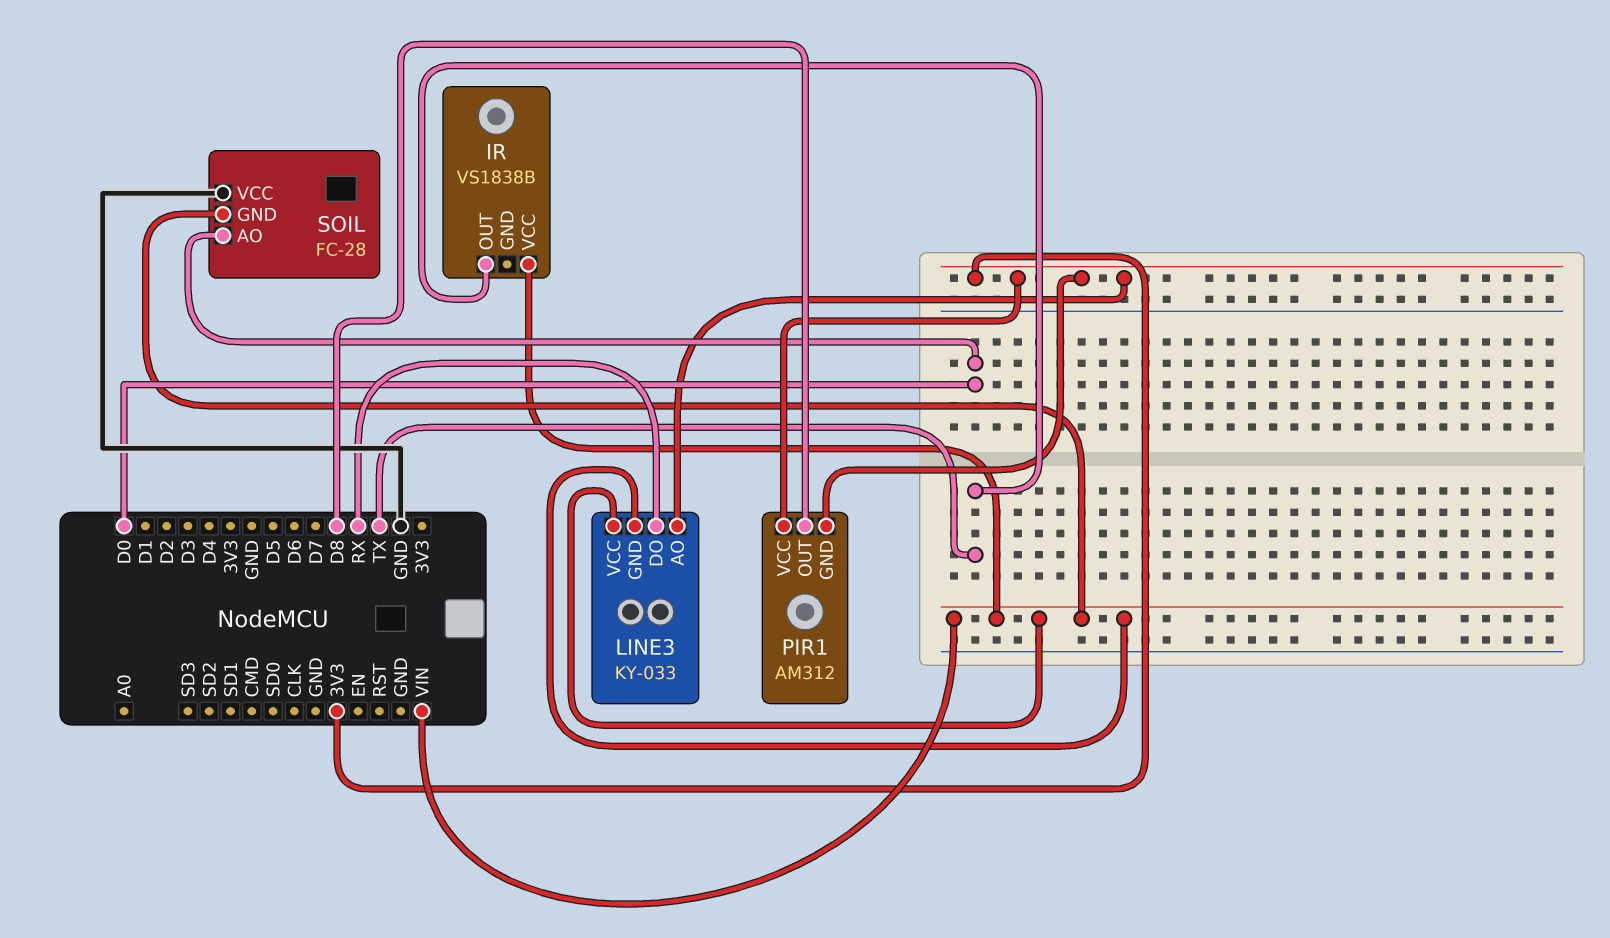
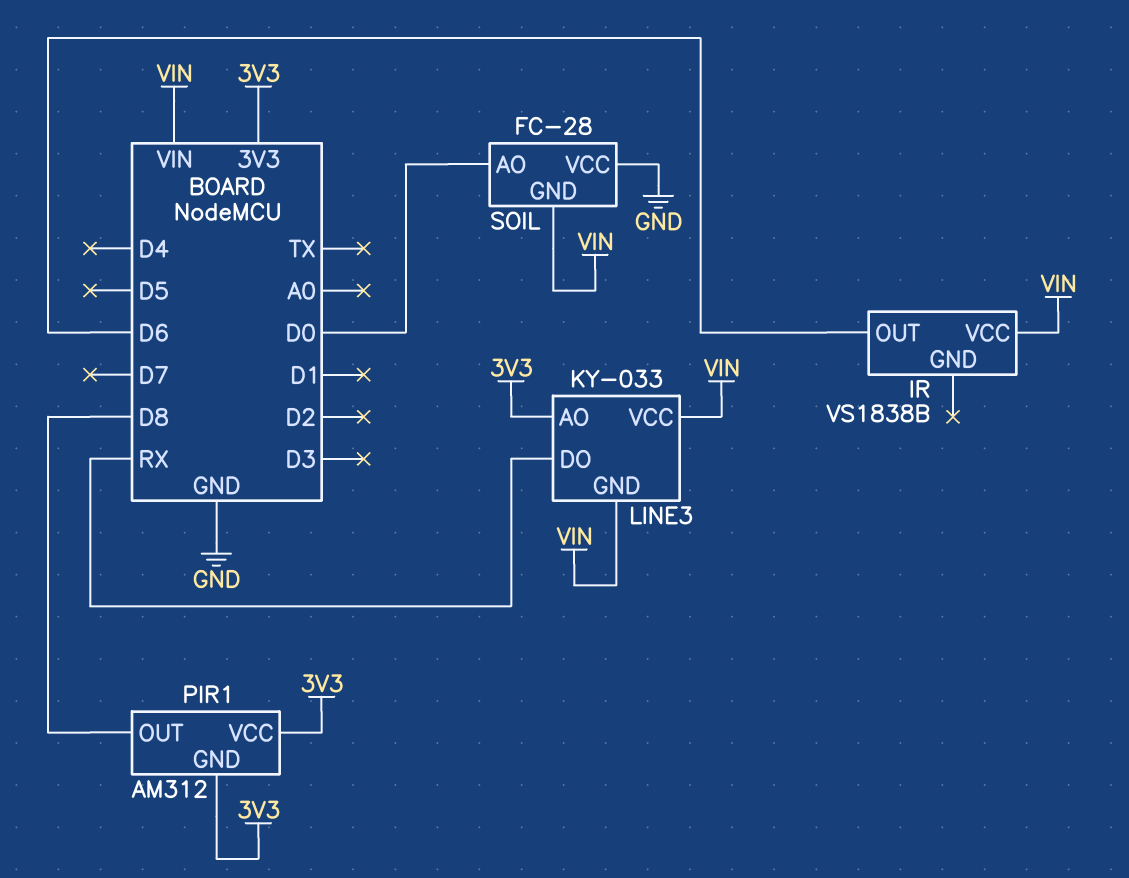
IR pin OUT: TX -> D6

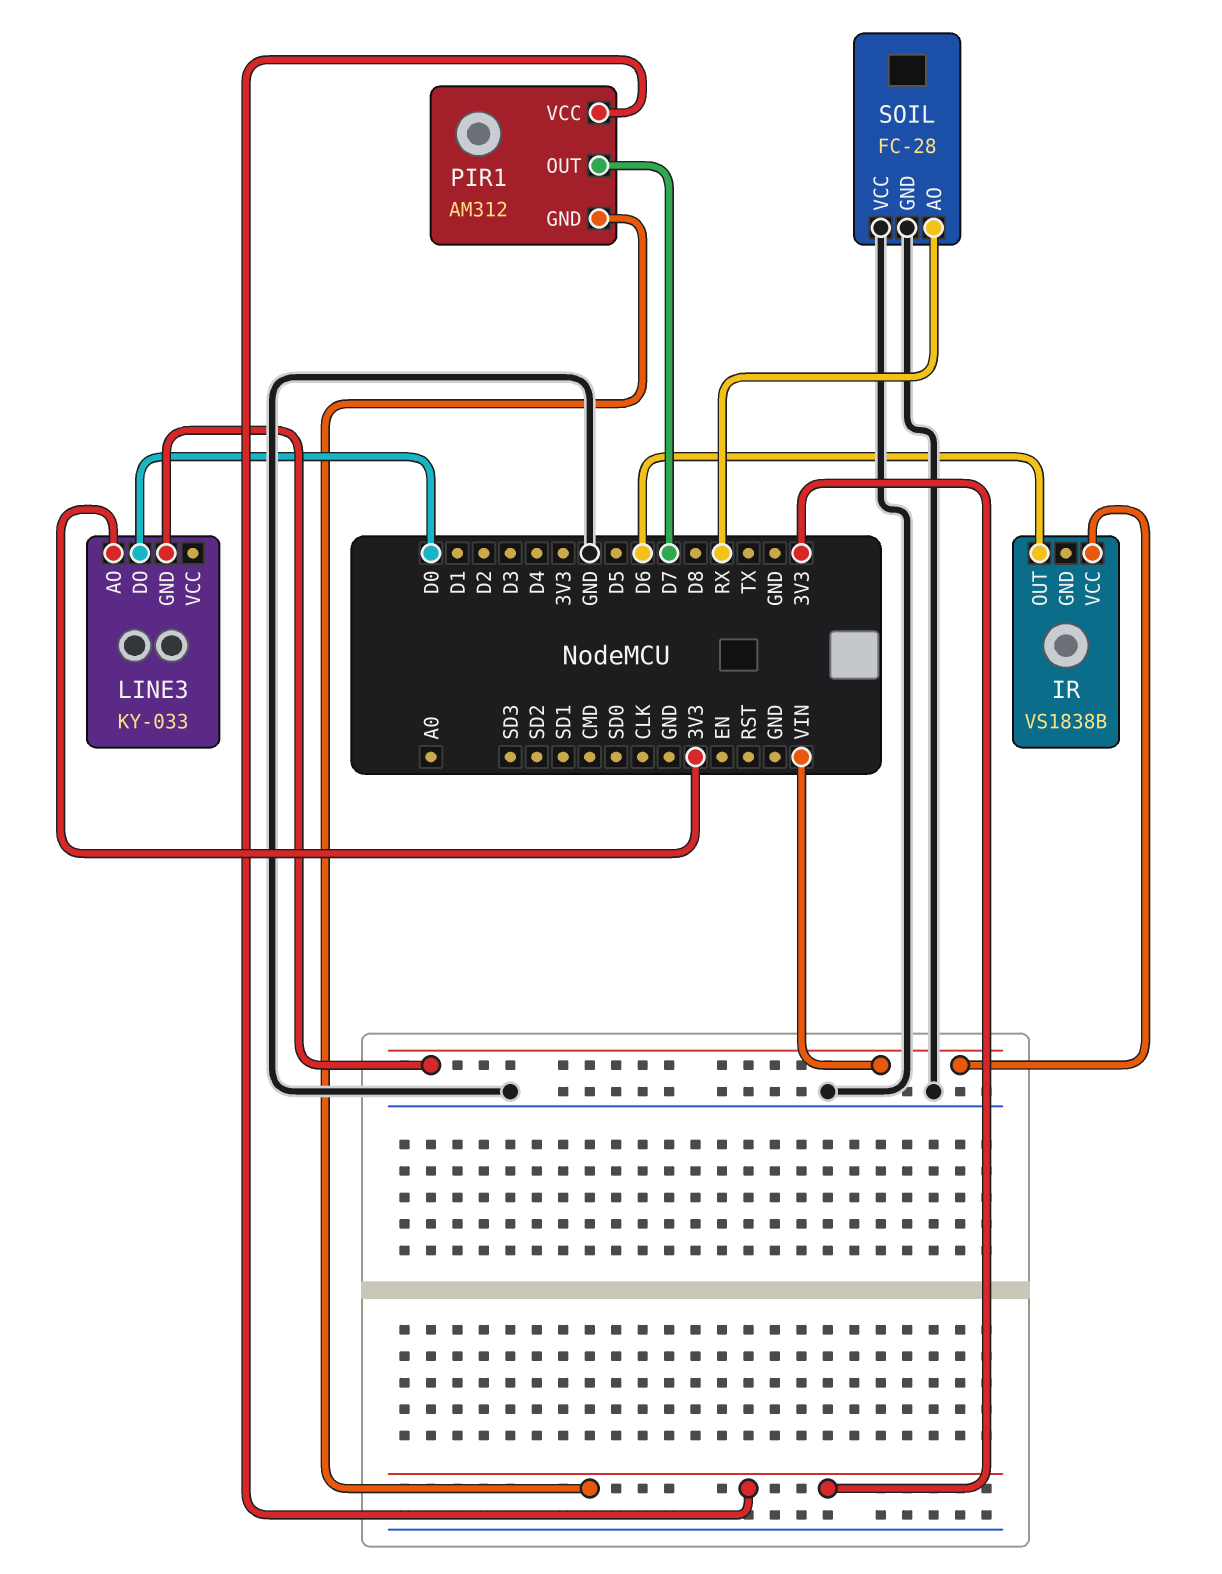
LINE3 pin DO: RX -> D0
LINE3 pin VCC: VIN -> none
PIR1 pin OUT: D8 -> D7
SOIL pin AO: D0 -> RX
SOIL pin GND: VIN -> GND

